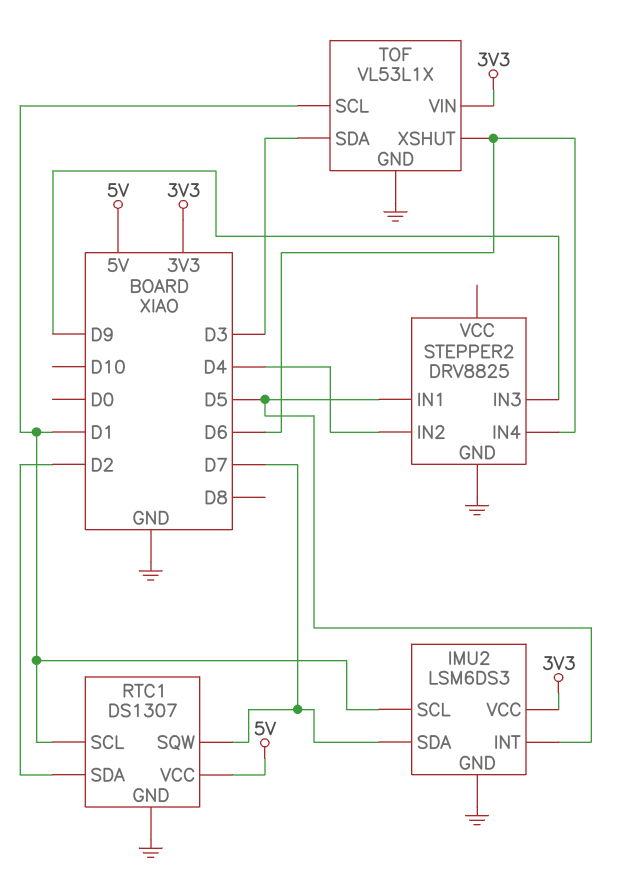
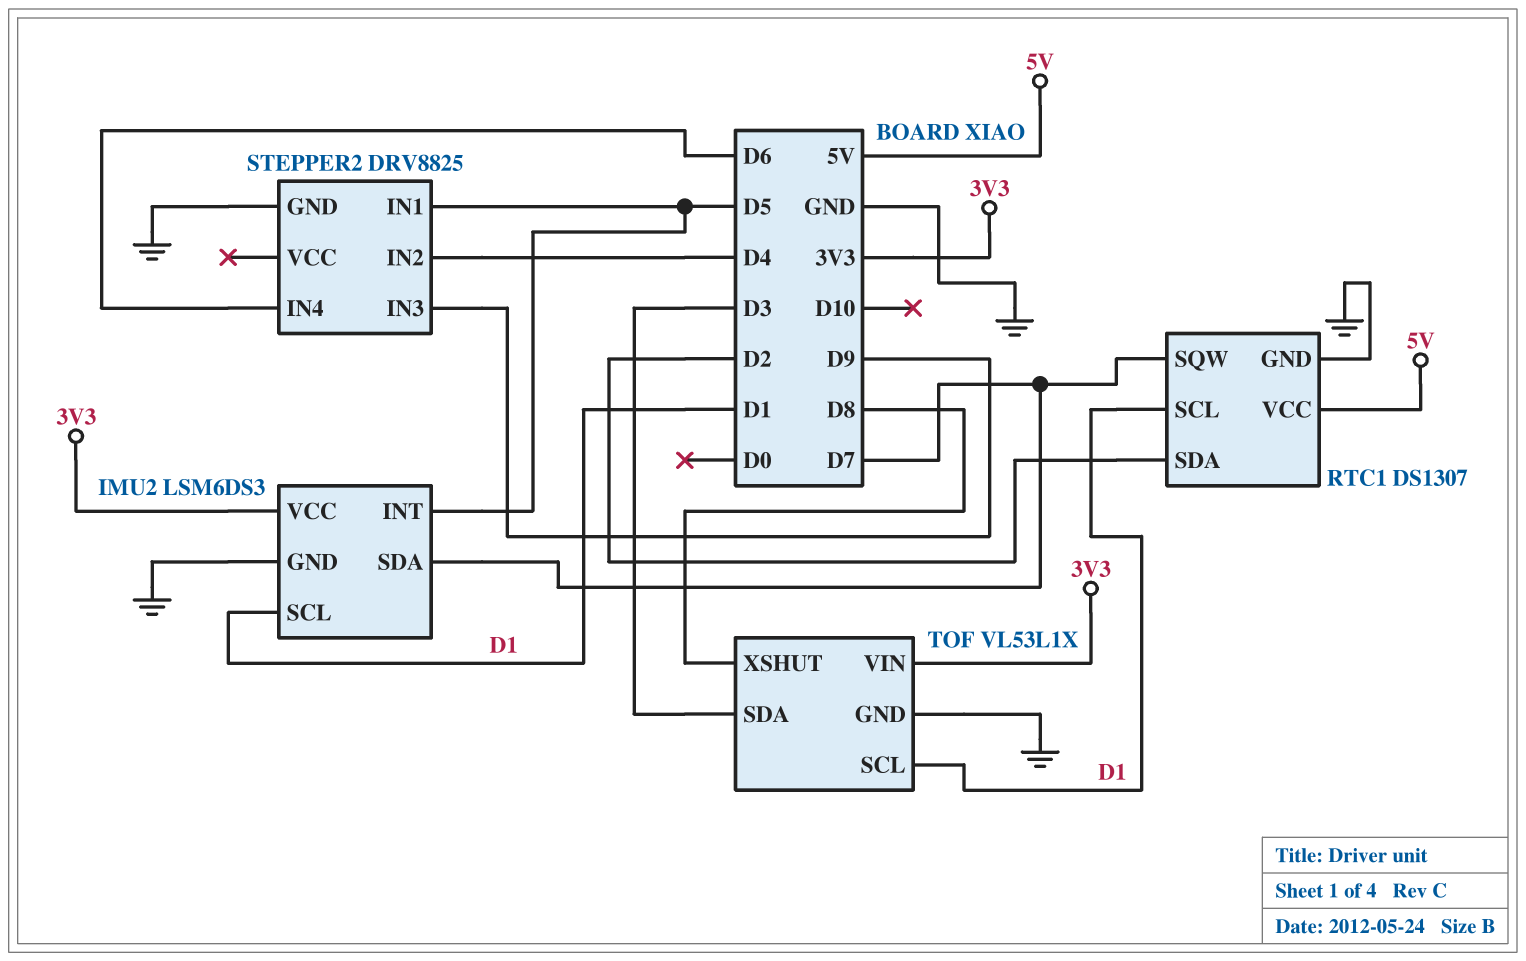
TOF pin XSHUT: D6 -> D8

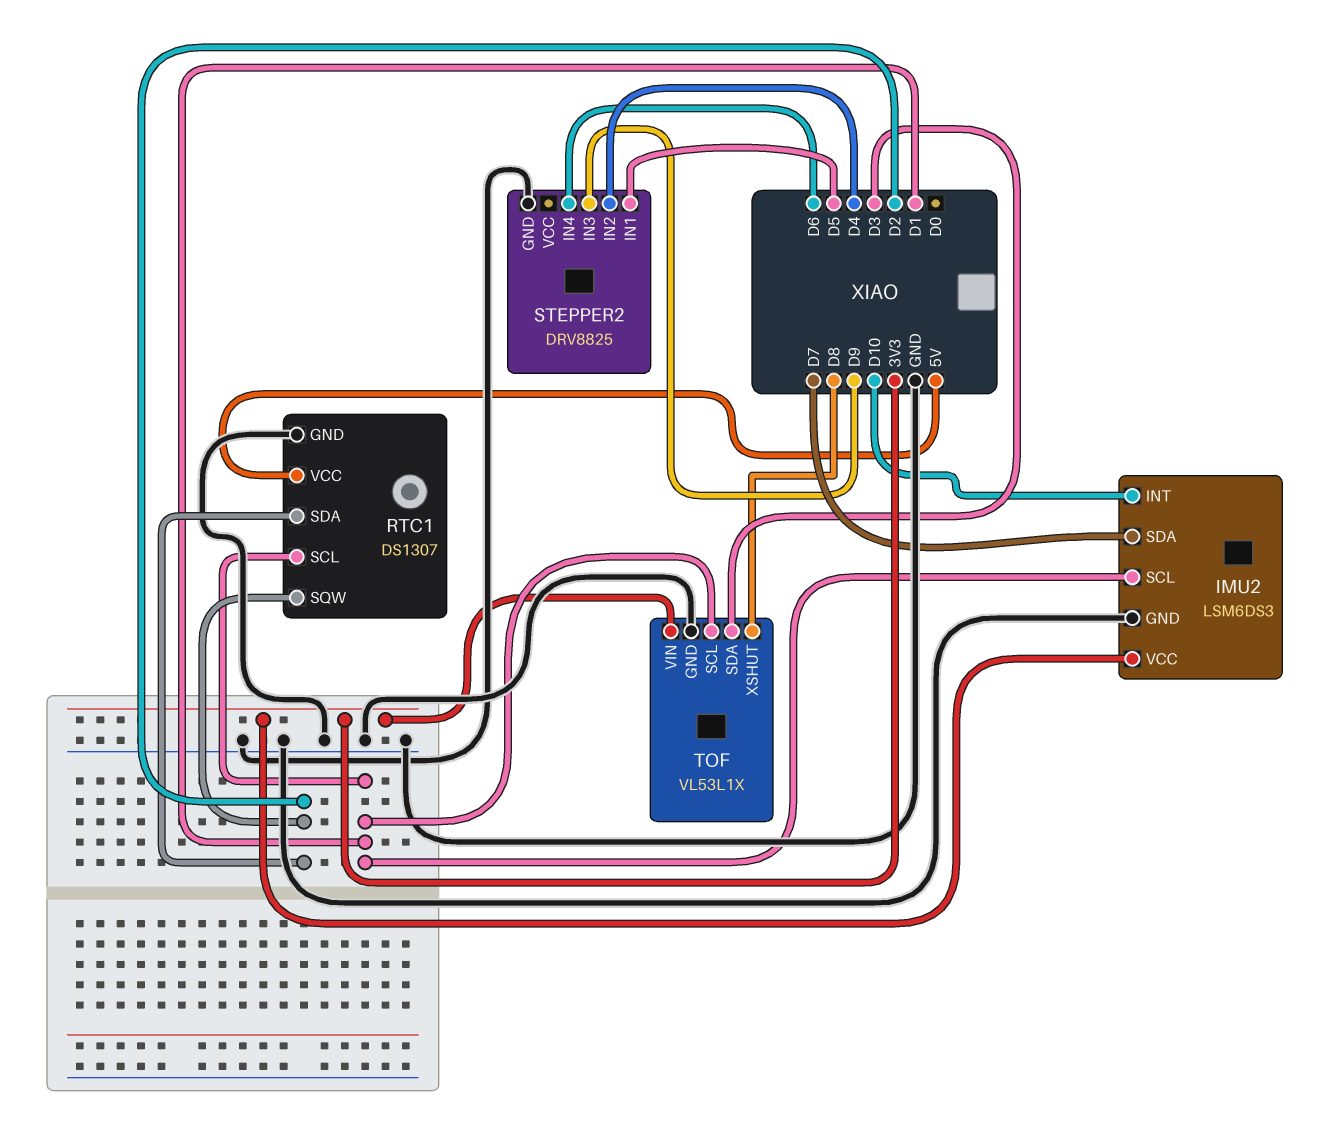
IMU2 pin INT: D5 -> D10
RTC1 pin SQW: D7 -> D2

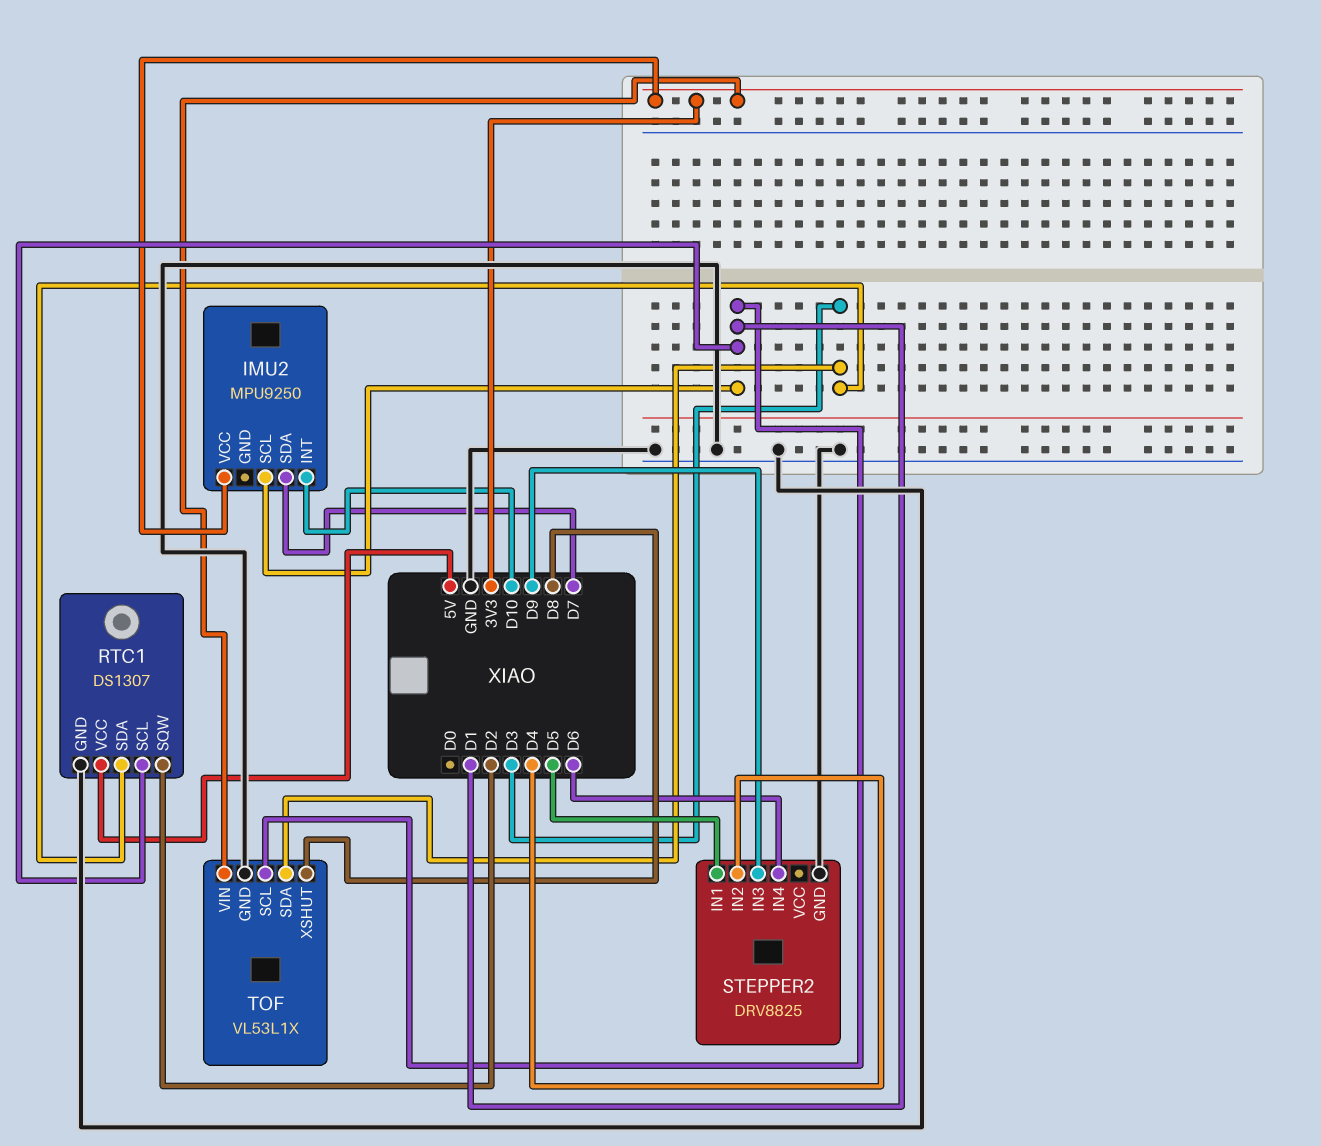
IMU2: LSM6DS3 -> MPU9250
IMU2 pin GND: GND -> none
RTC1 pin SDA: D2 -> D3

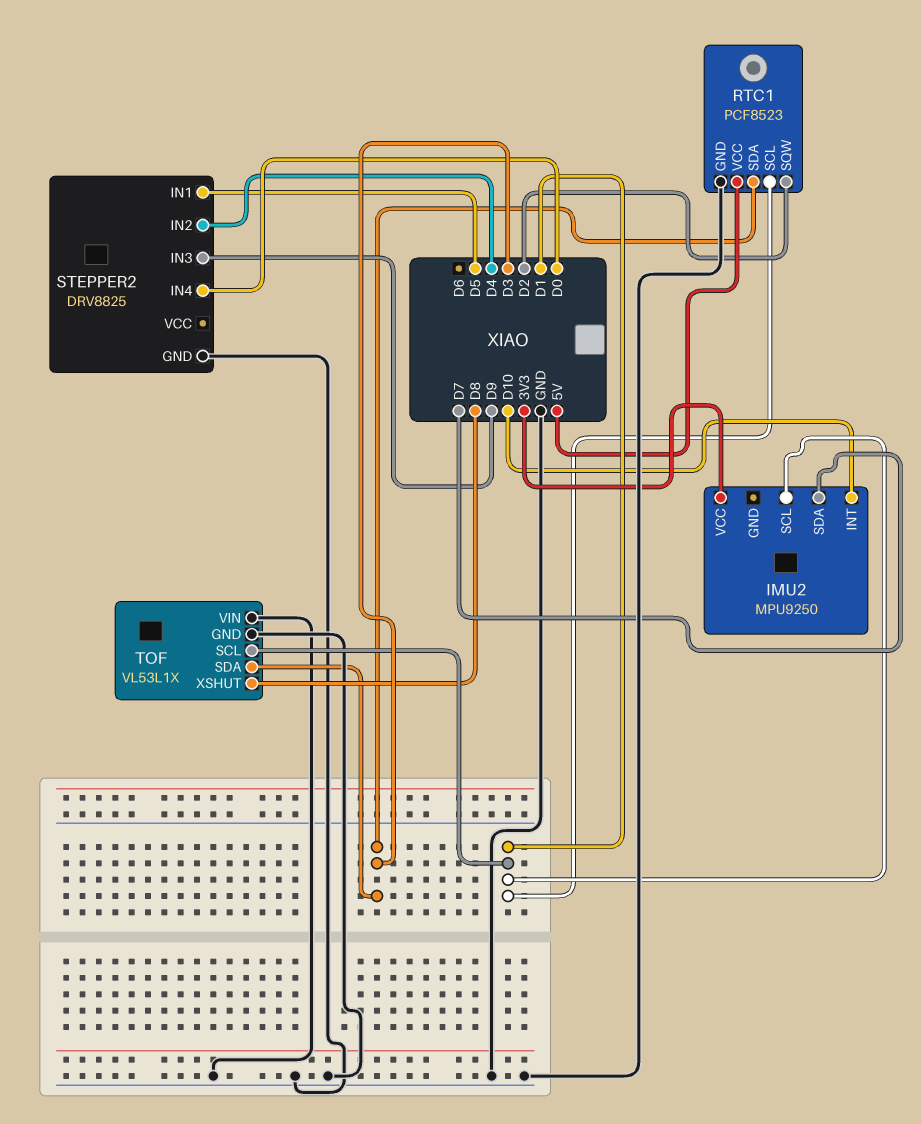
RTC1: DS1307 -> PCF8523
STEPPER2 pin IN4: D6 -> D0
TOF pin VIN: 3V3 -> GND

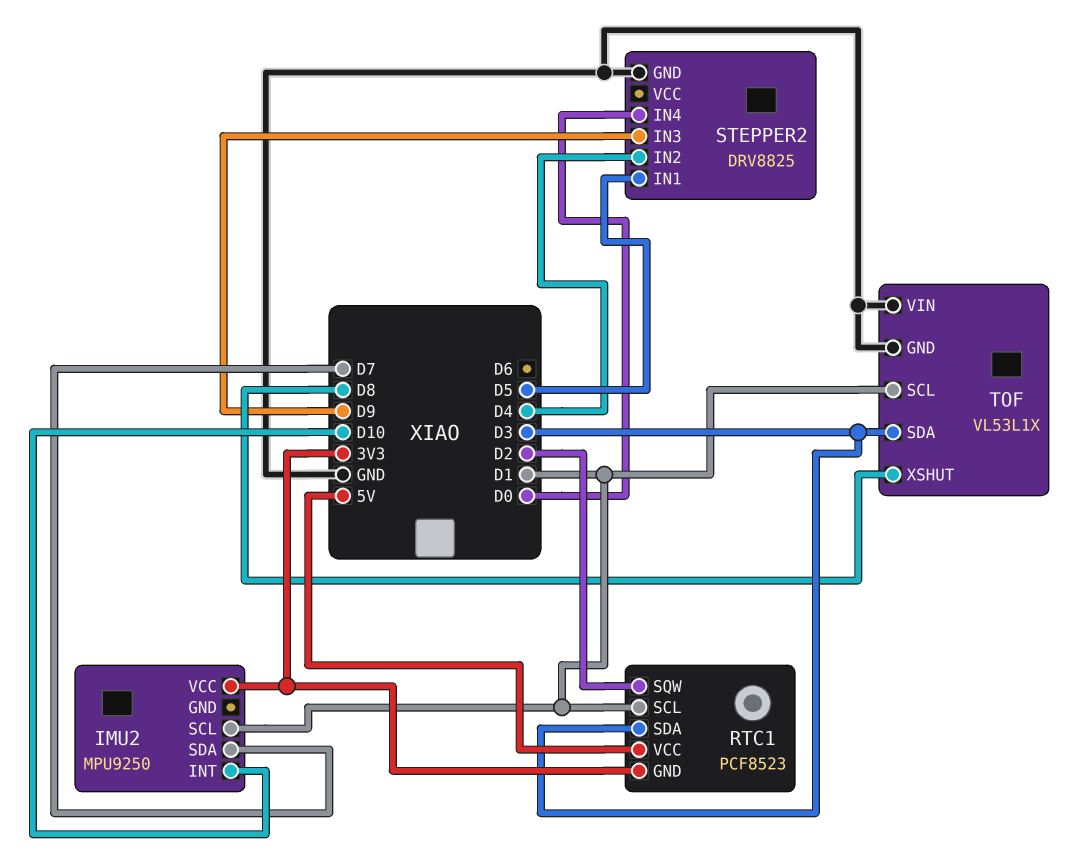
RTC1 pin GND: GND -> 3V3

